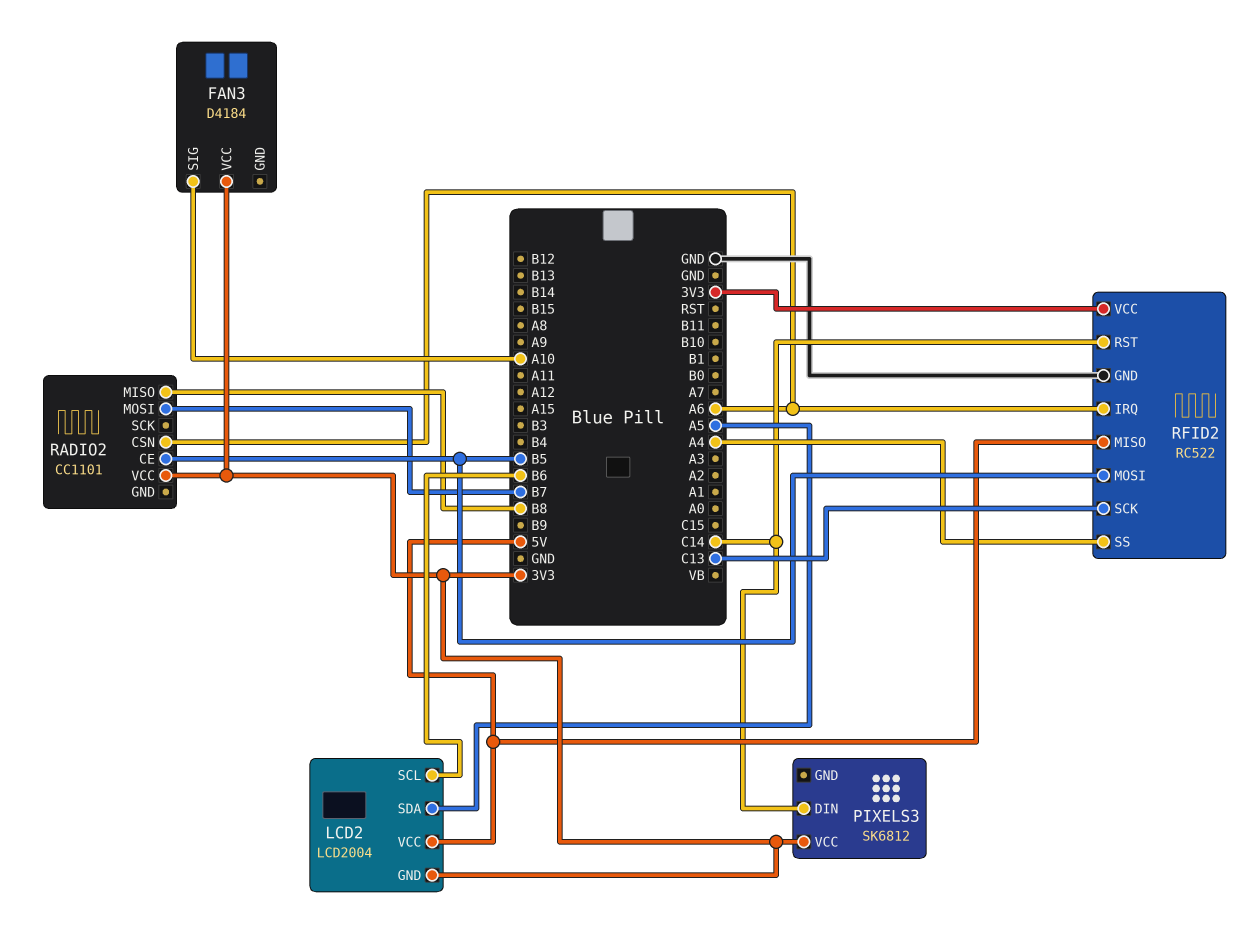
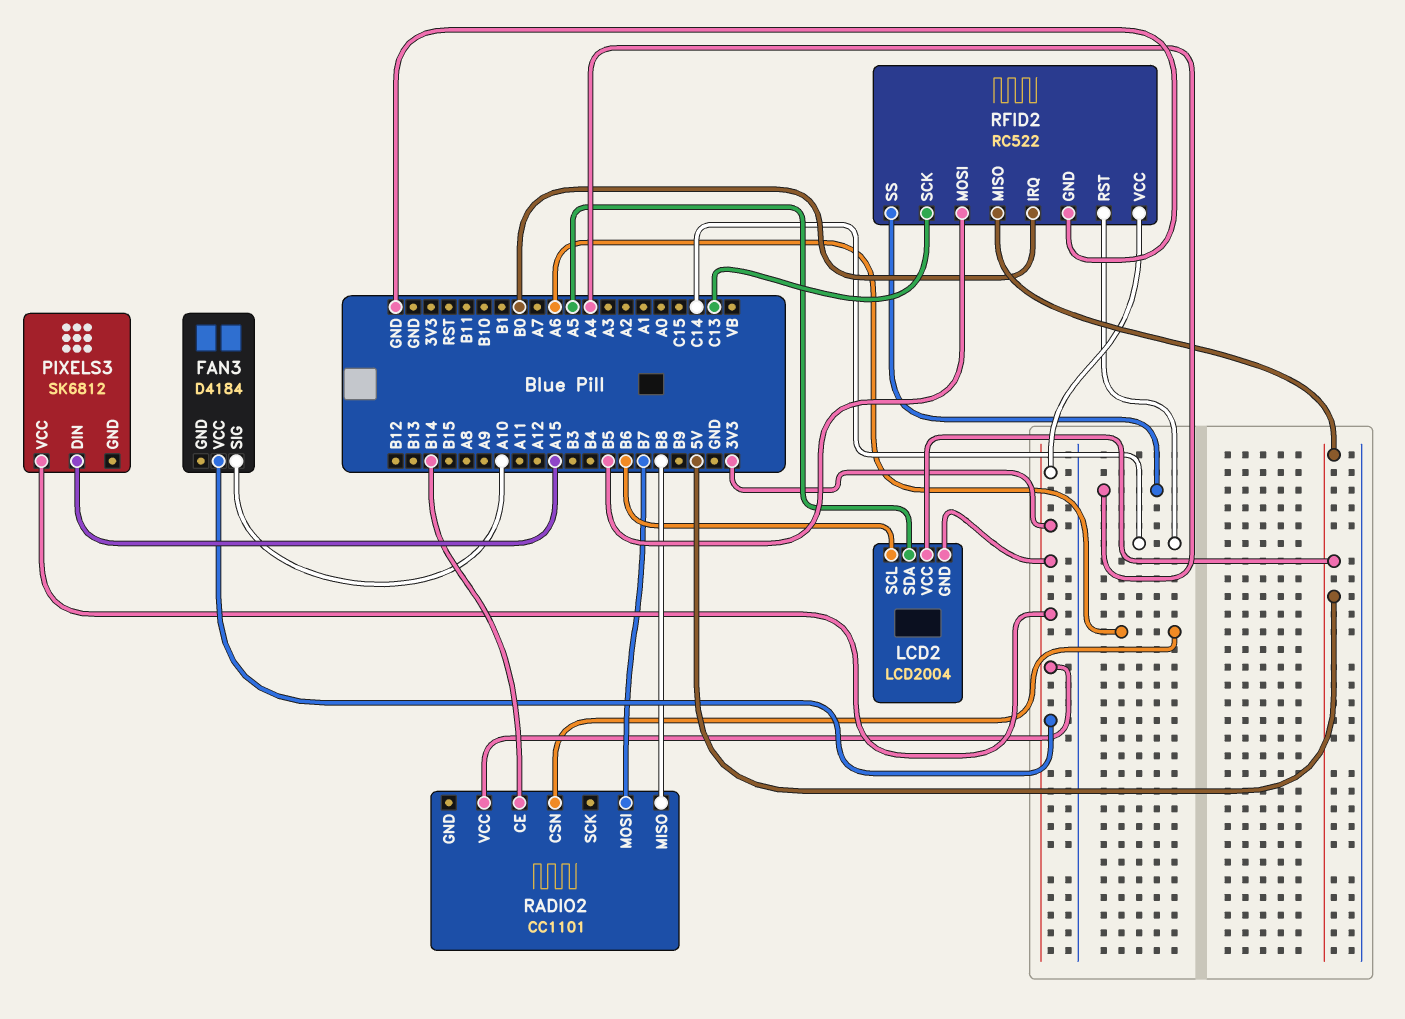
PIXELS3 pin DIN: C14 -> A15
RADIO2 pin CE: B5 -> B14
RFID2 pin IRQ: A6 -> B0

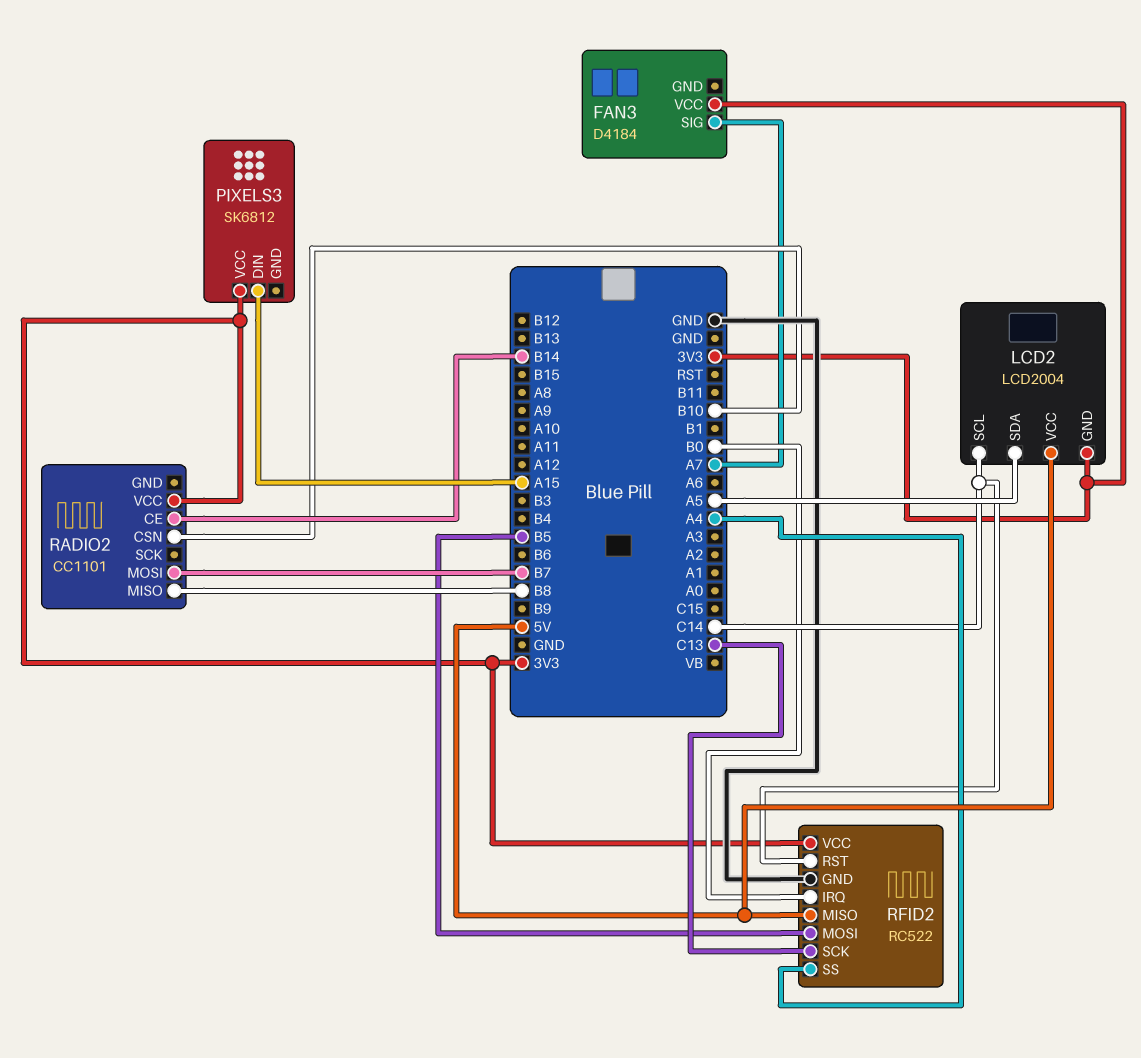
FAN3 pin SIG: A10 -> A7
LCD2 pin SCL: B6 -> C14
RADIO2 pin CSN: A6 -> B10

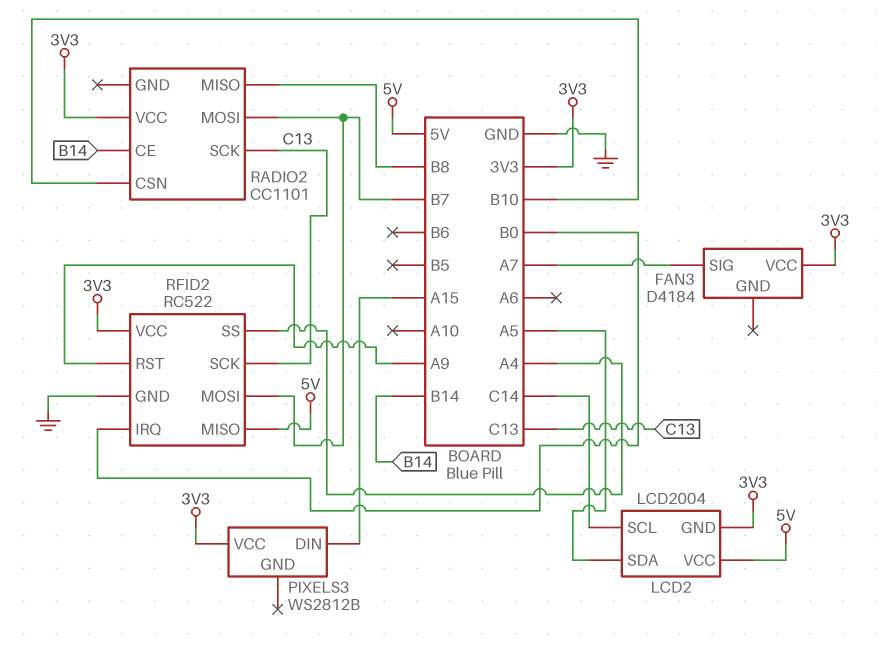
PIXELS3: SK6812 -> WS2812B
RADIO2 pin SCK: none -> C13
RFID2 pin MOSI: B5 -> B7
RFID2 pin RST: C14 -> A9

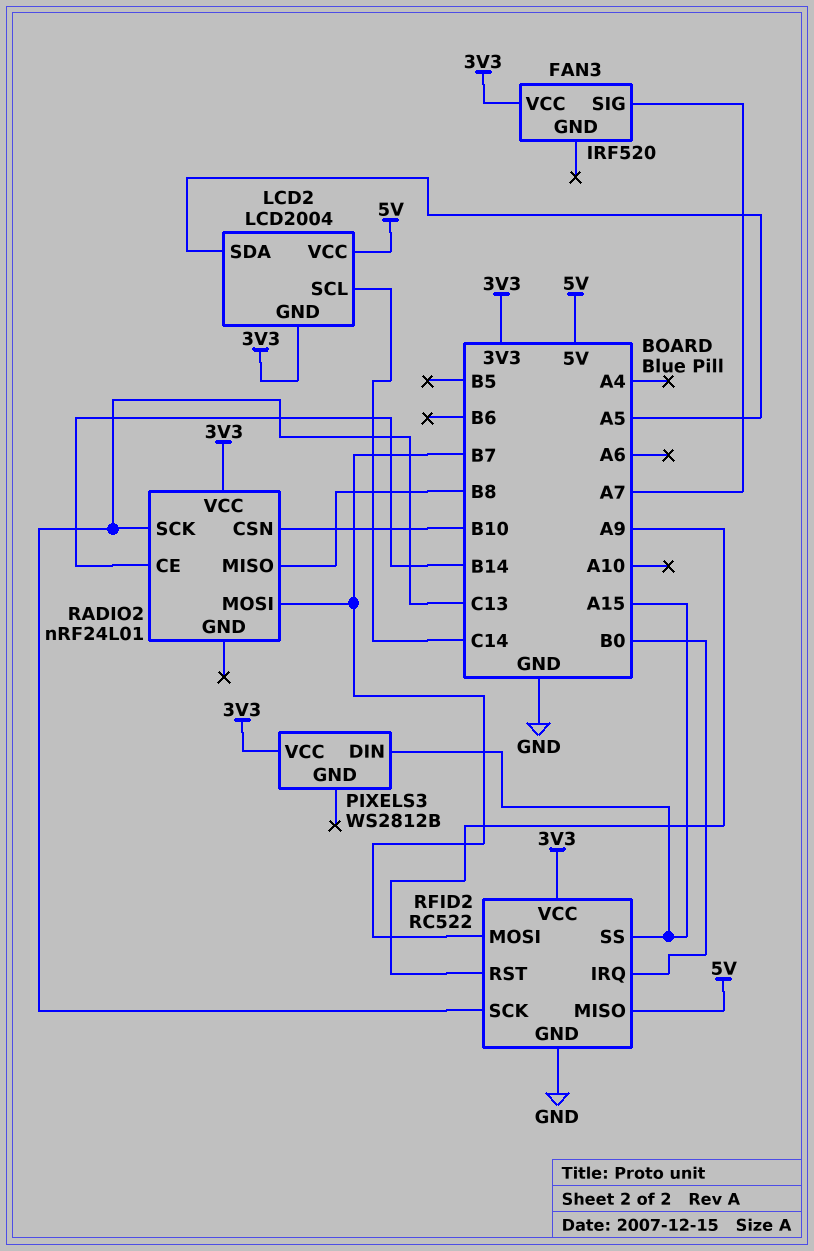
FAN3: D4184 -> IRF520
RADIO2: CC1101 -> nRF24L01
RFID2 pin SS: A4 -> A15

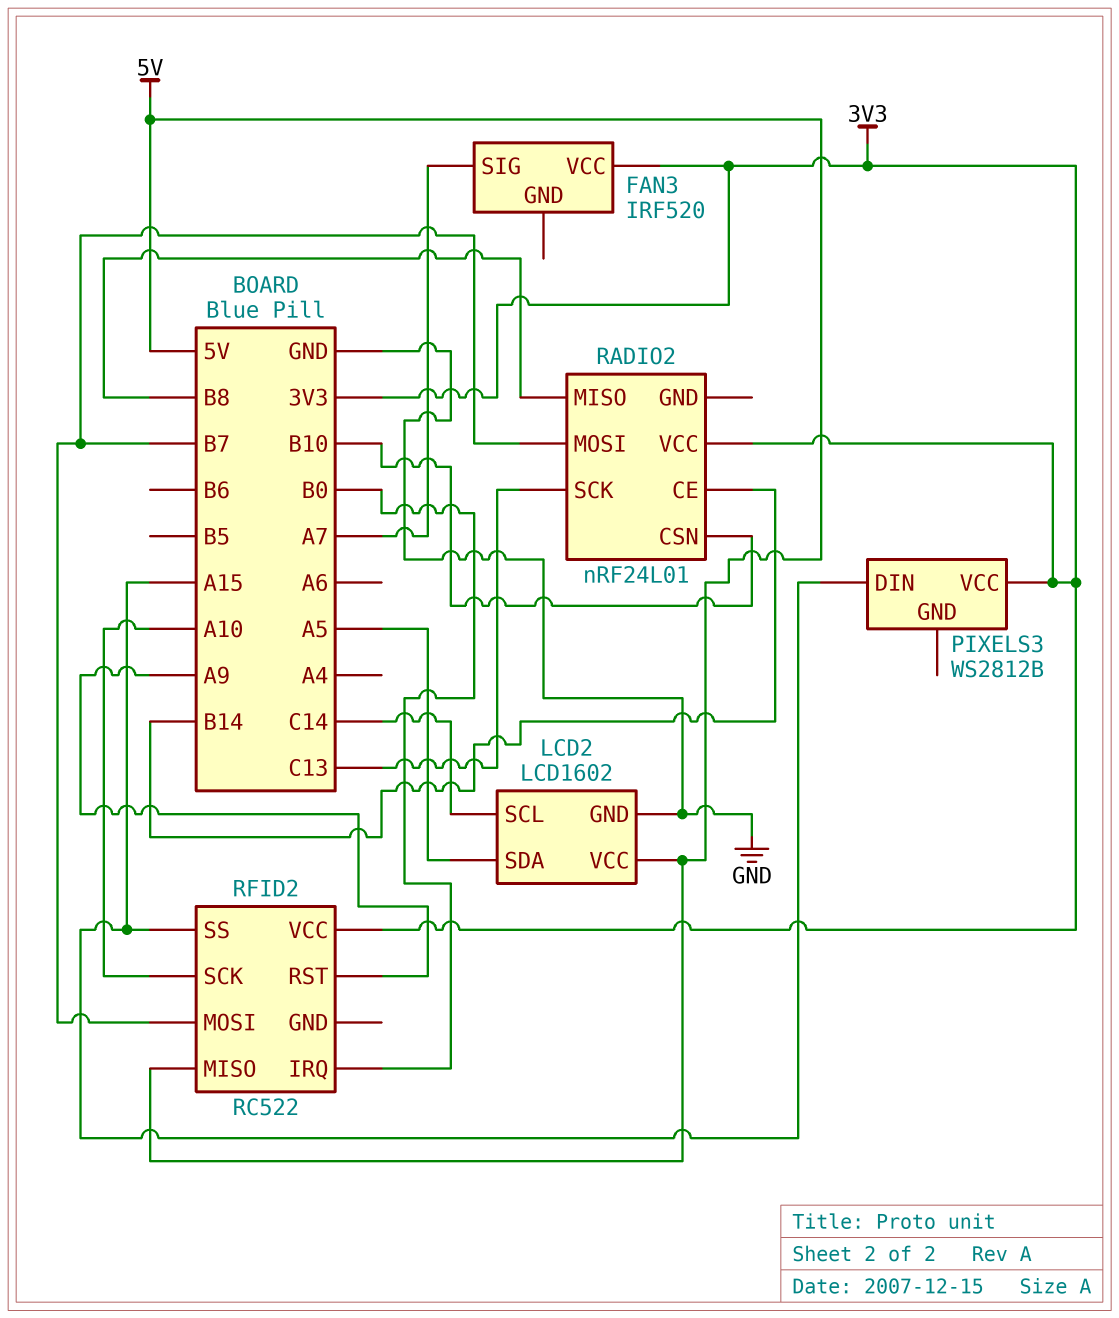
LCD2: LCD2004 -> LCD1602
LCD2 pin GND: 3V3 -> GND
RFID2 pin GND: GND -> none
RFID2 pin SCK: C13 -> A10

